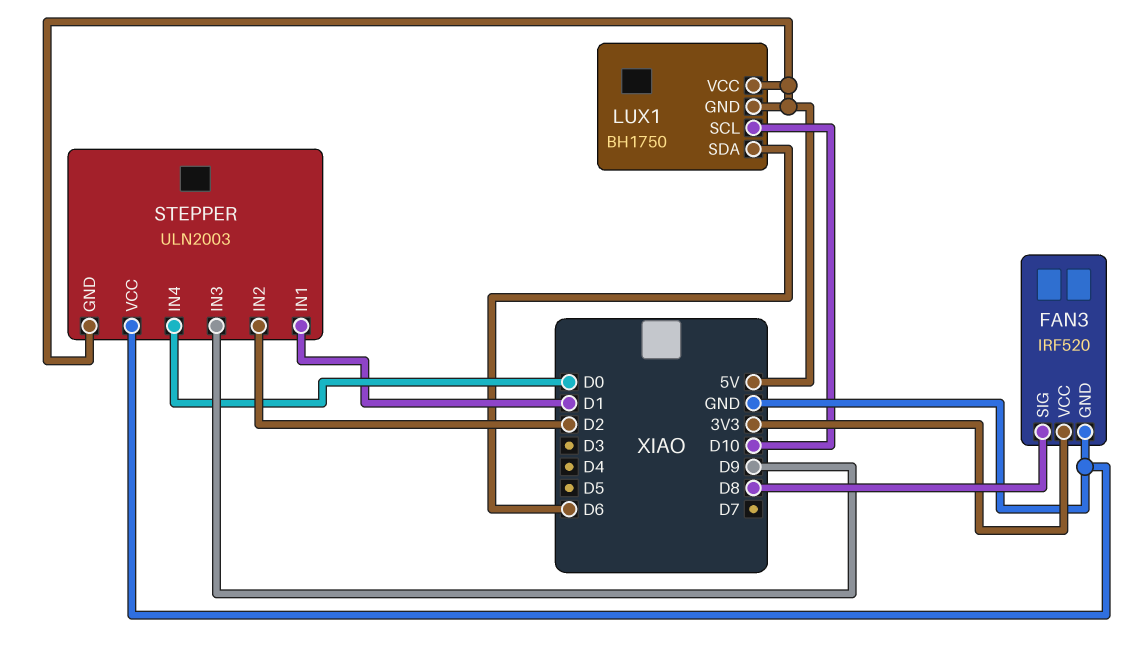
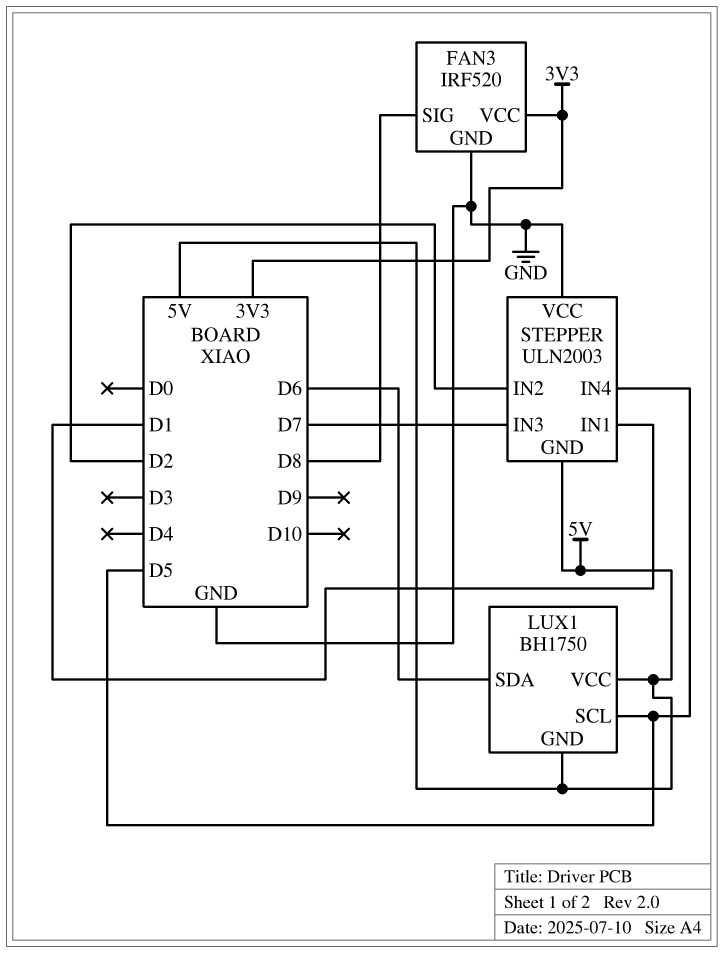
LUX1 pin SCL: D10 -> D5
STEPPER pin IN3: D9 -> D7
STEPPER pin IN4: D0 -> D5

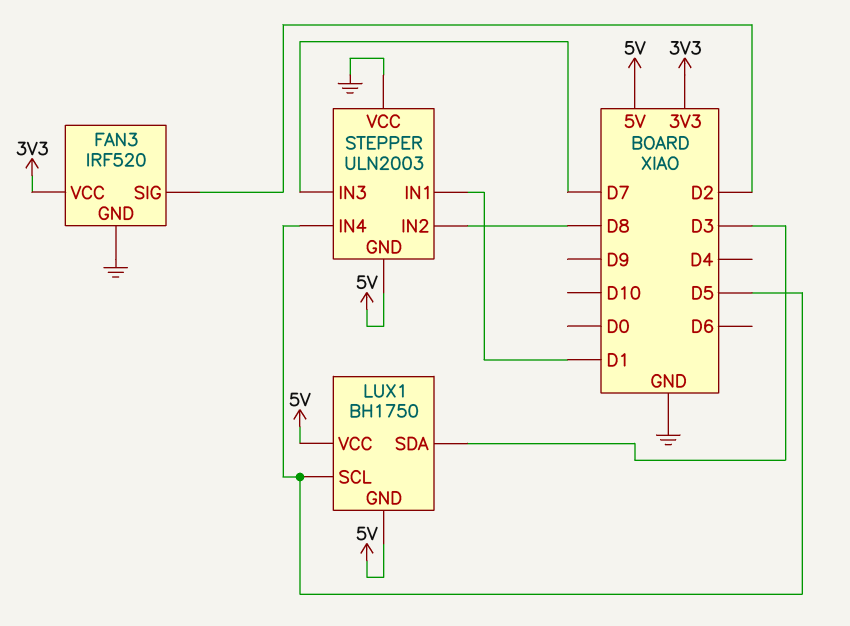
FAN3 pin SIG: D8 -> D2
LUX1 pin SDA: D6 -> D3
STEPPER pin IN2: D2 -> D8

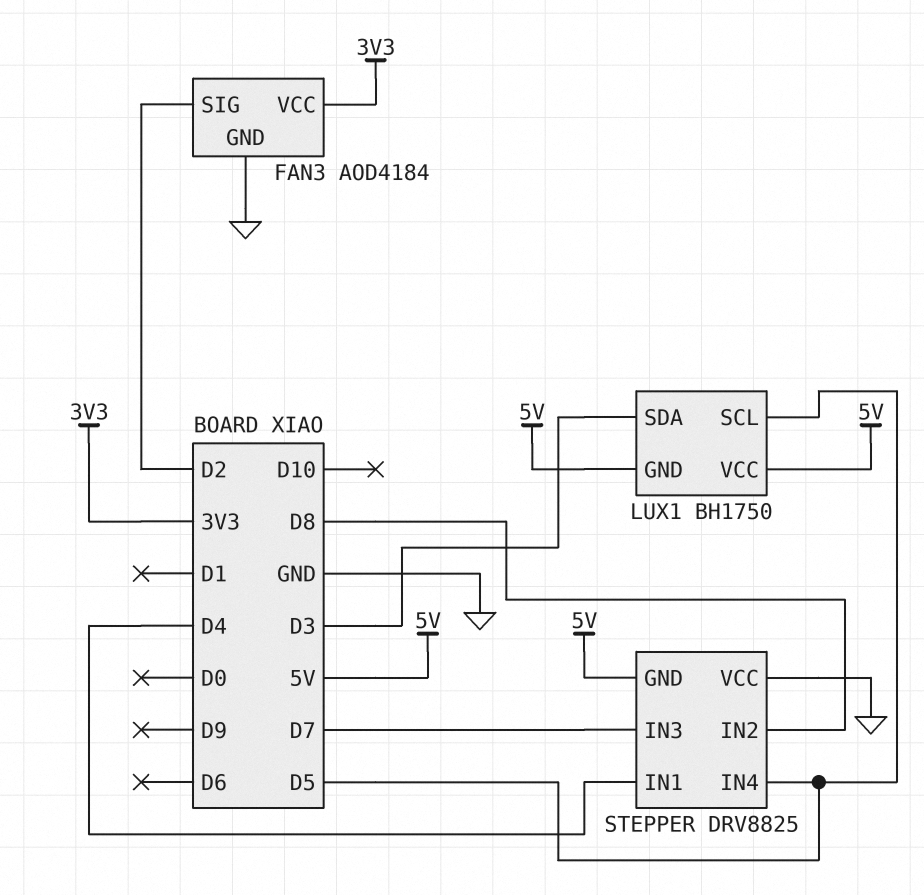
FAN3: IRF520 -> AOD4184
STEPPER: ULN2003 -> DRV8825
STEPPER pin IN1: D1 -> D4

